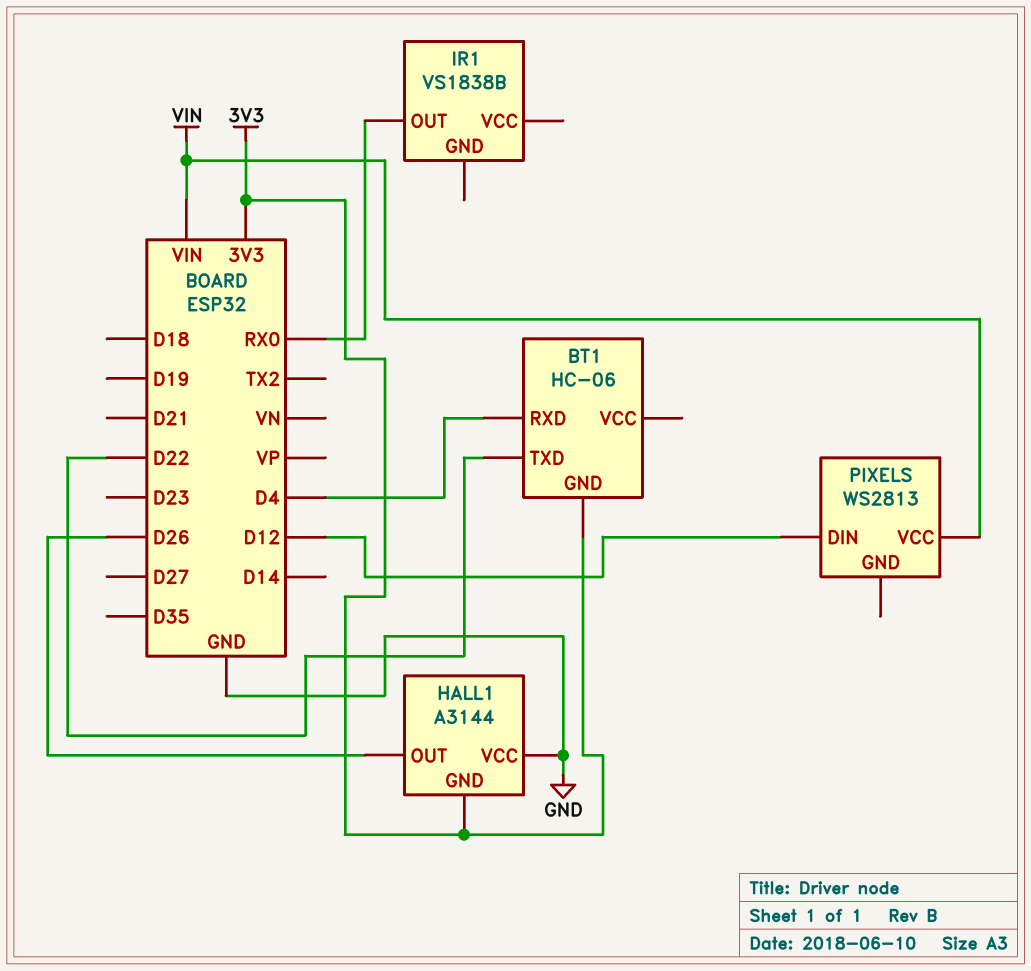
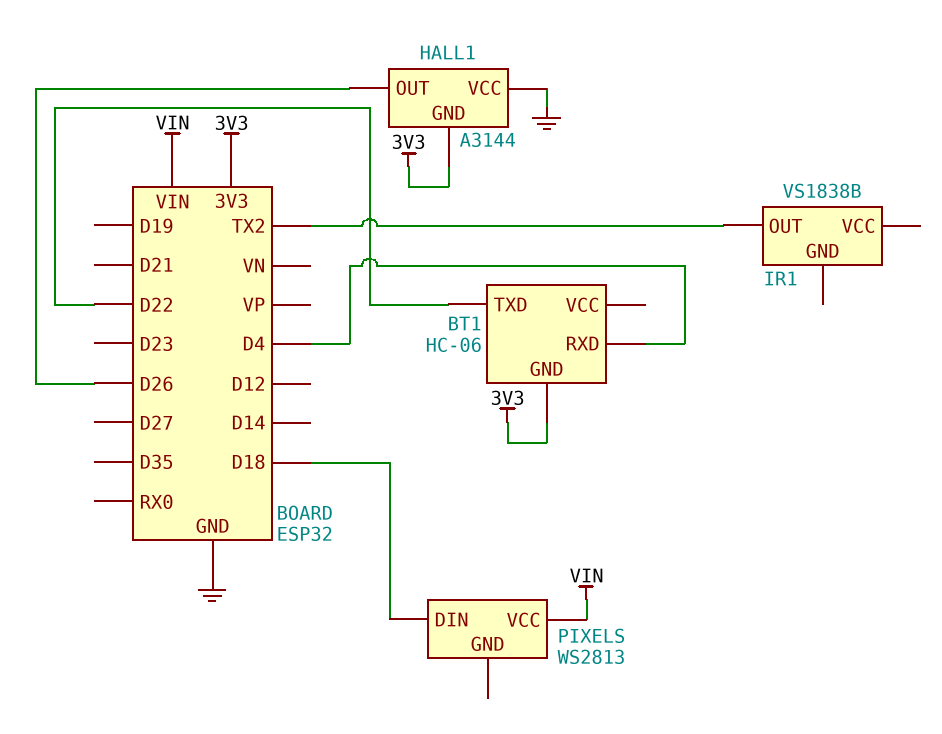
IR1 pin OUT: RX0 -> TX2
PIXELS pin DIN: D12 -> D18

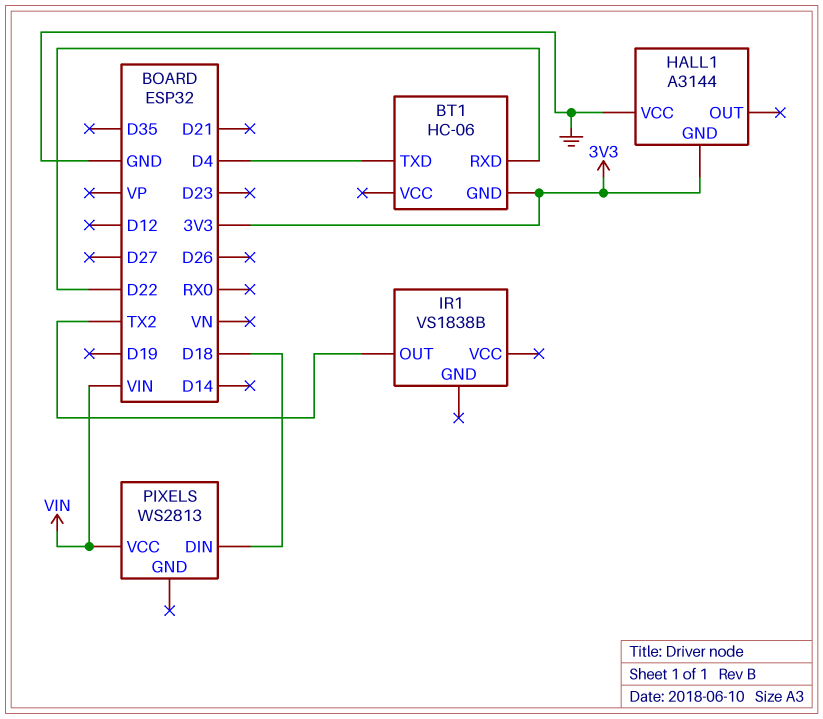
BT1 pin RXD: D4 -> D22
BT1 pin TXD: D22 -> D4
HALL1 pin OUT: D26 -> none

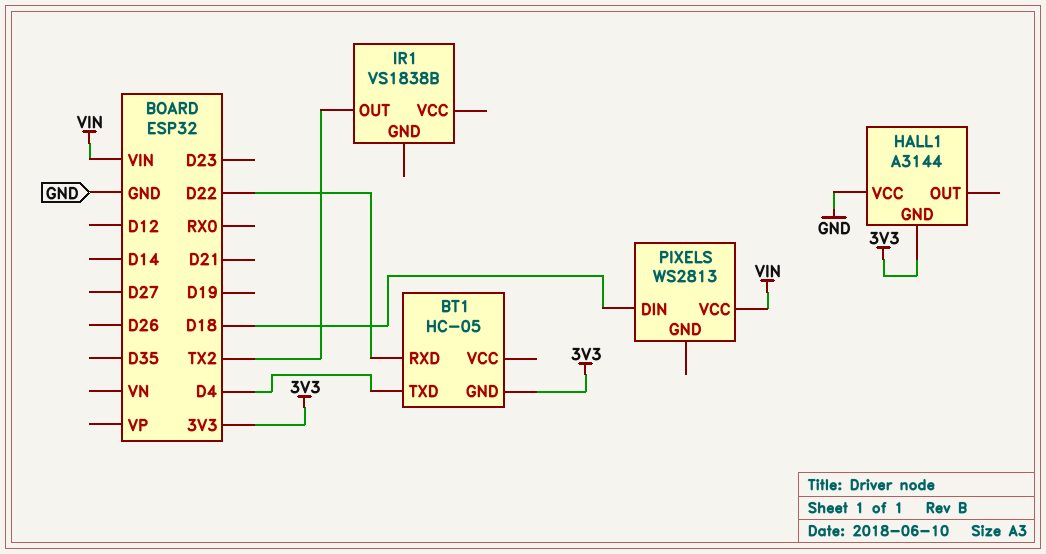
BT1: HC-06 -> HC-05

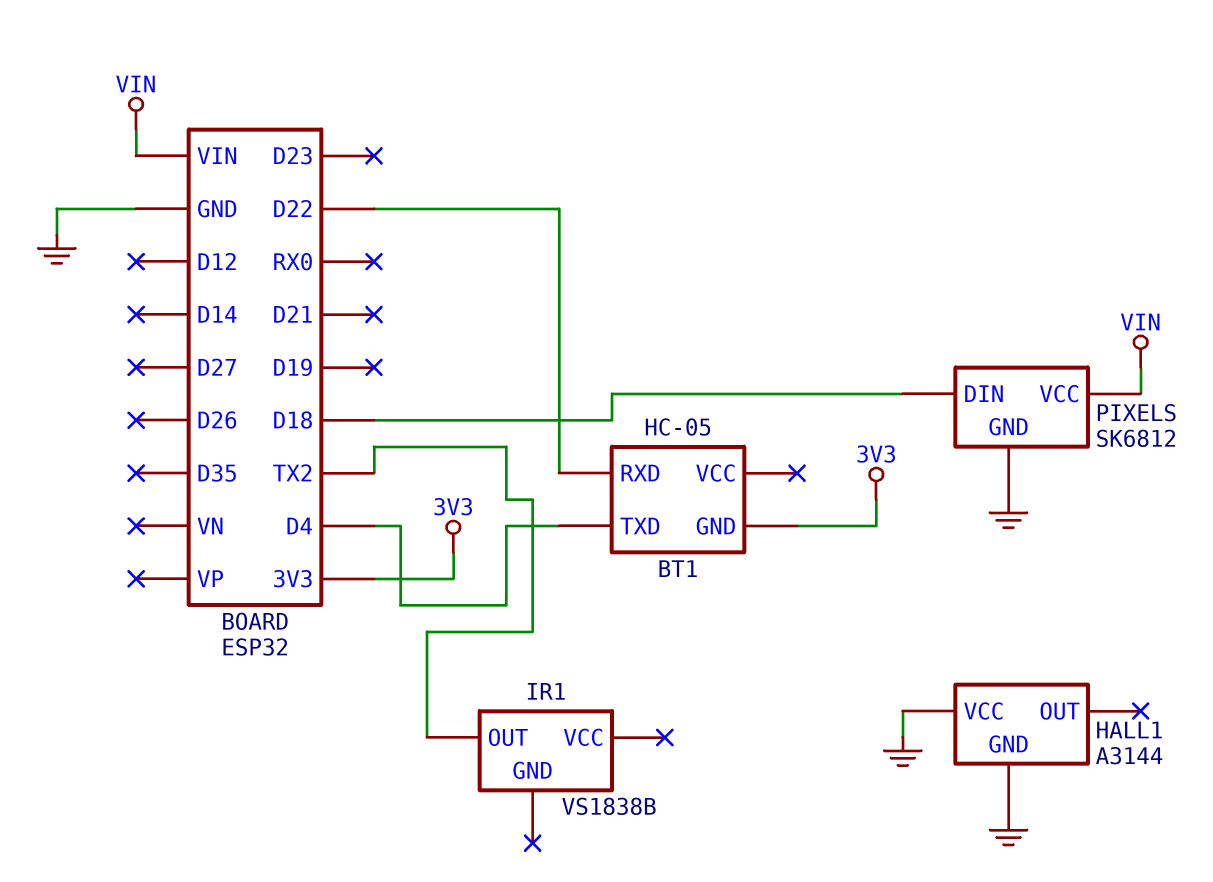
HALL1 pin GND: 3V3 -> GND
PIXELS: WS2813 -> SK6812
PIXELS pin GND: none -> GND

